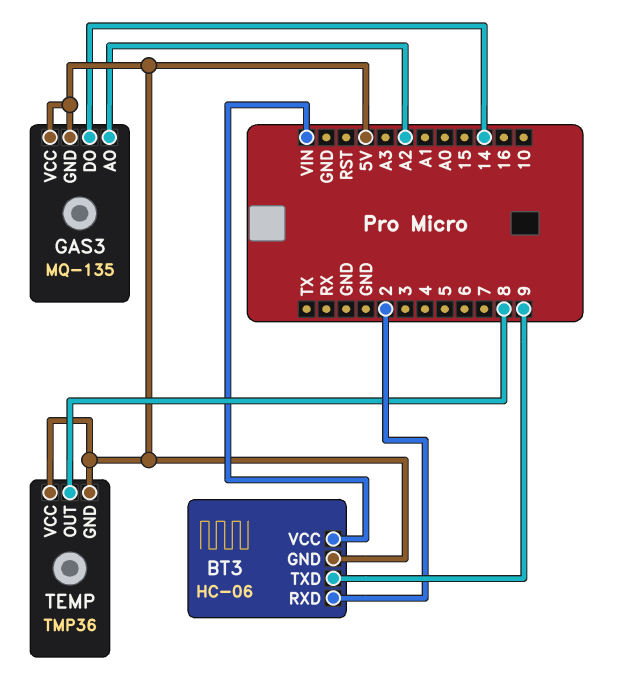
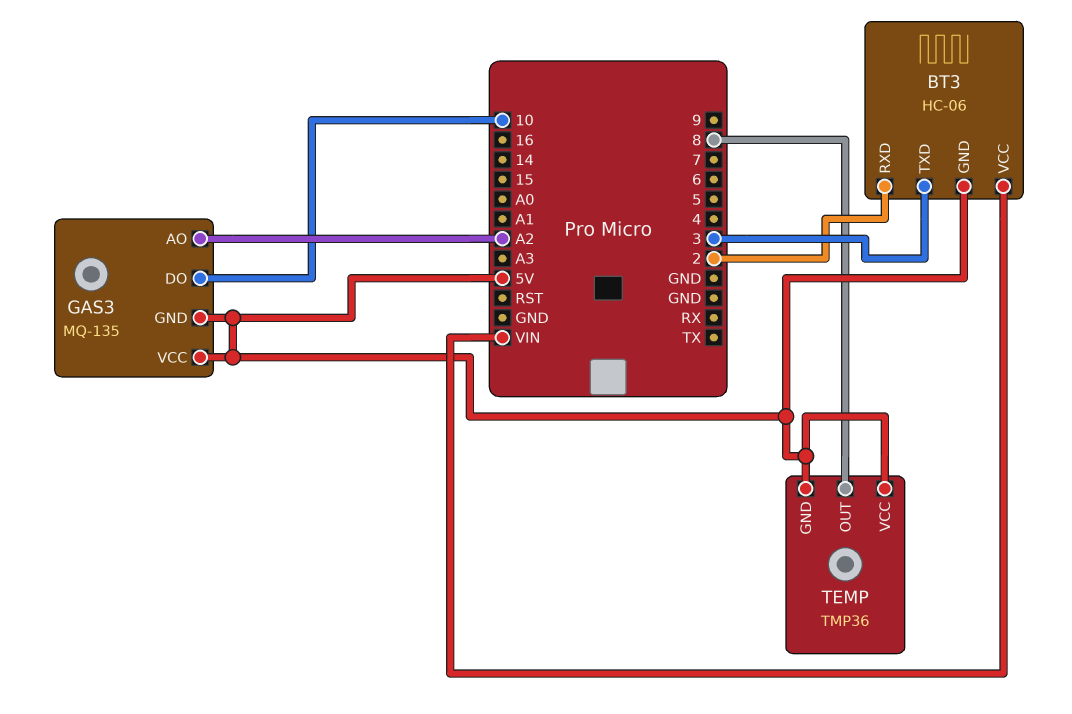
BT3 pin TXD: 9 -> 3
GAS3 pin DO: 14 -> 10

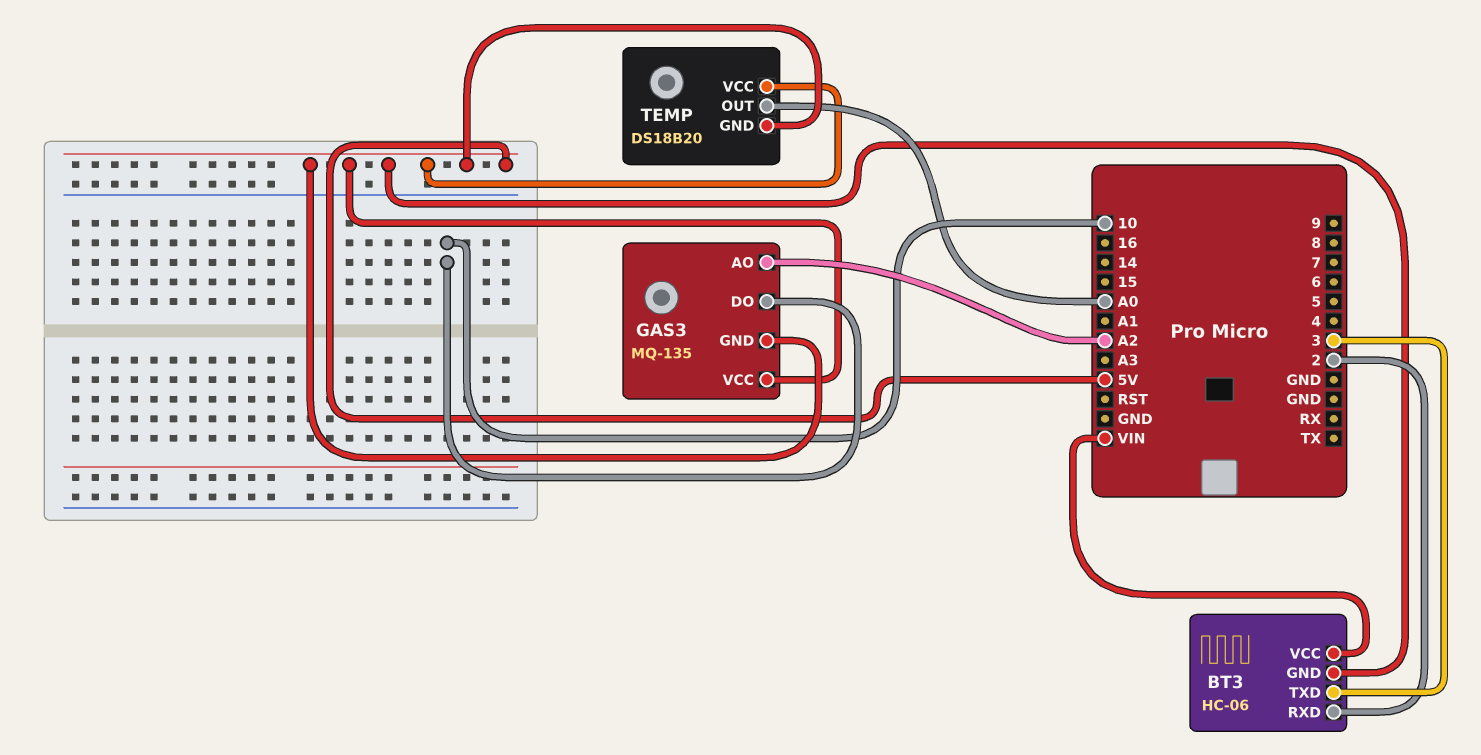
TEMP: TMP36 -> DS18B20
TEMP pin OUT: 8 -> A0

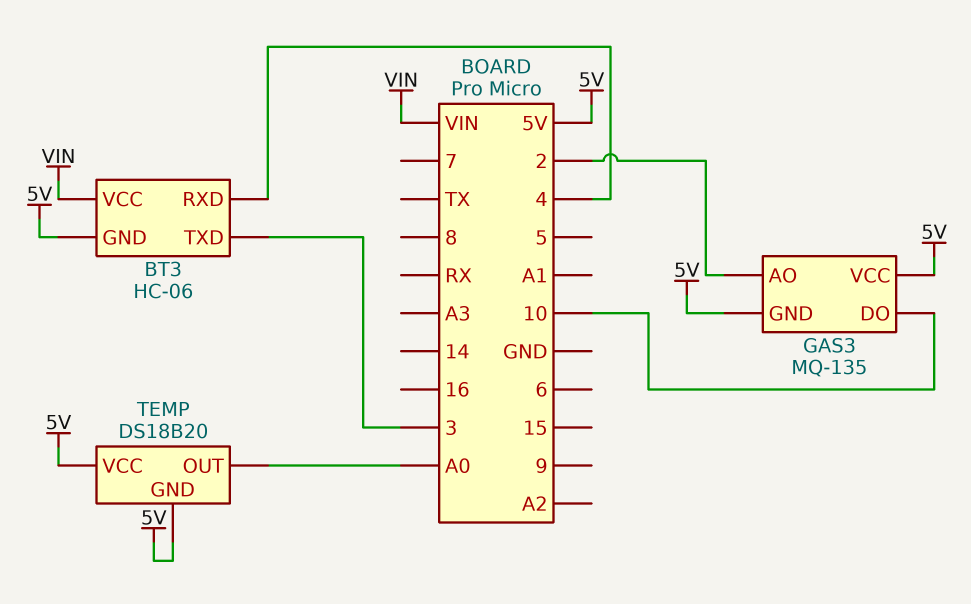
BT3 pin RXD: 2 -> 4
GAS3 pin AO: A2 -> 2

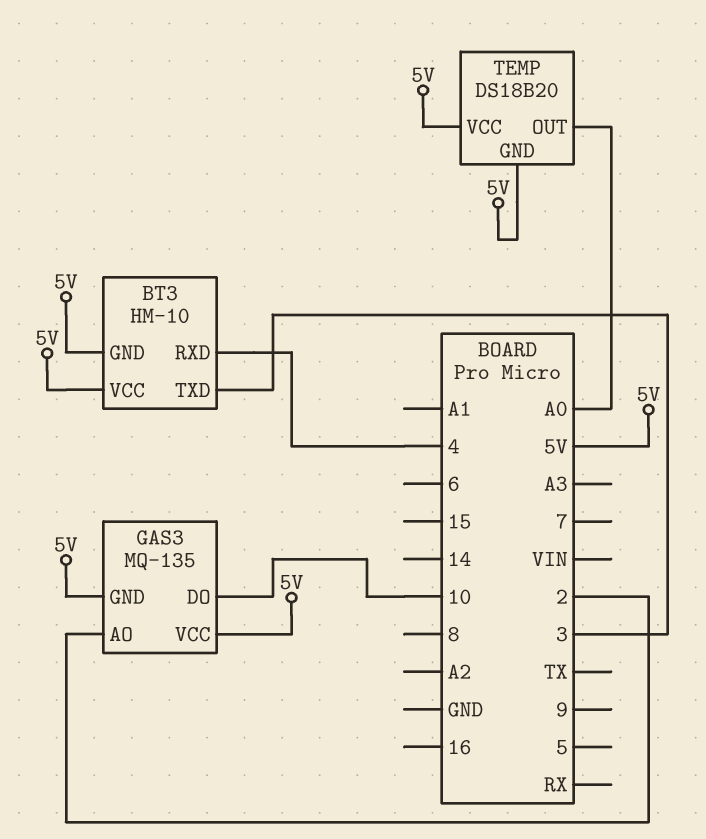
BT3: HC-06 -> HM-10
BT3 pin VCC: VIN -> 5V

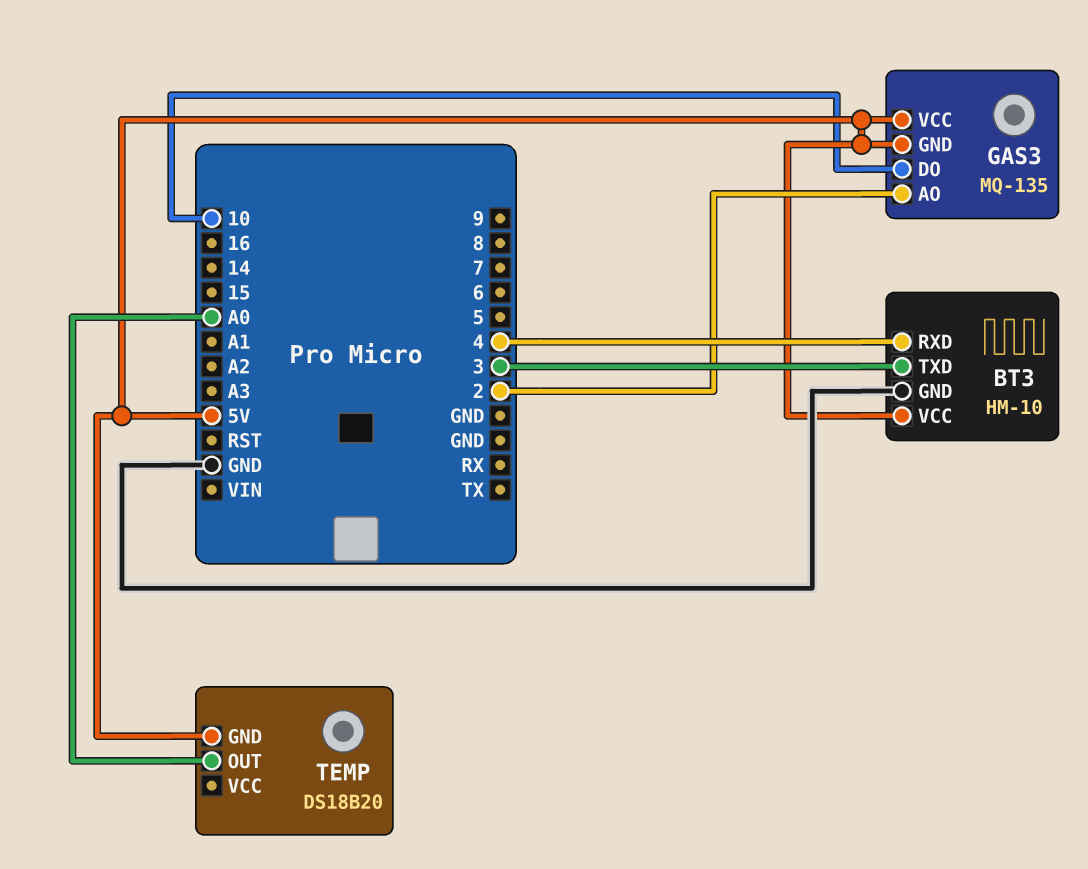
BT3 pin GND: 5V -> GND
TEMP pin VCC: 5V -> none

